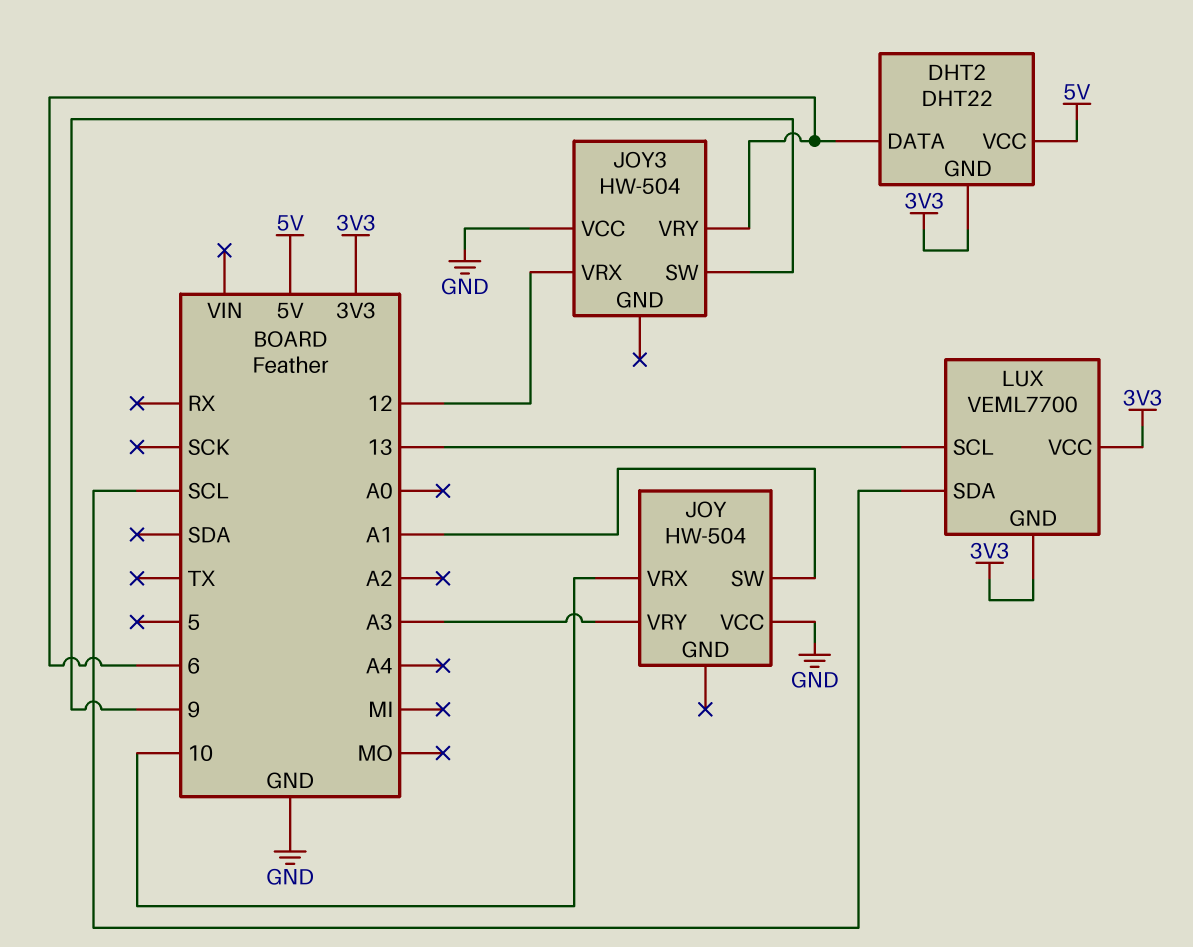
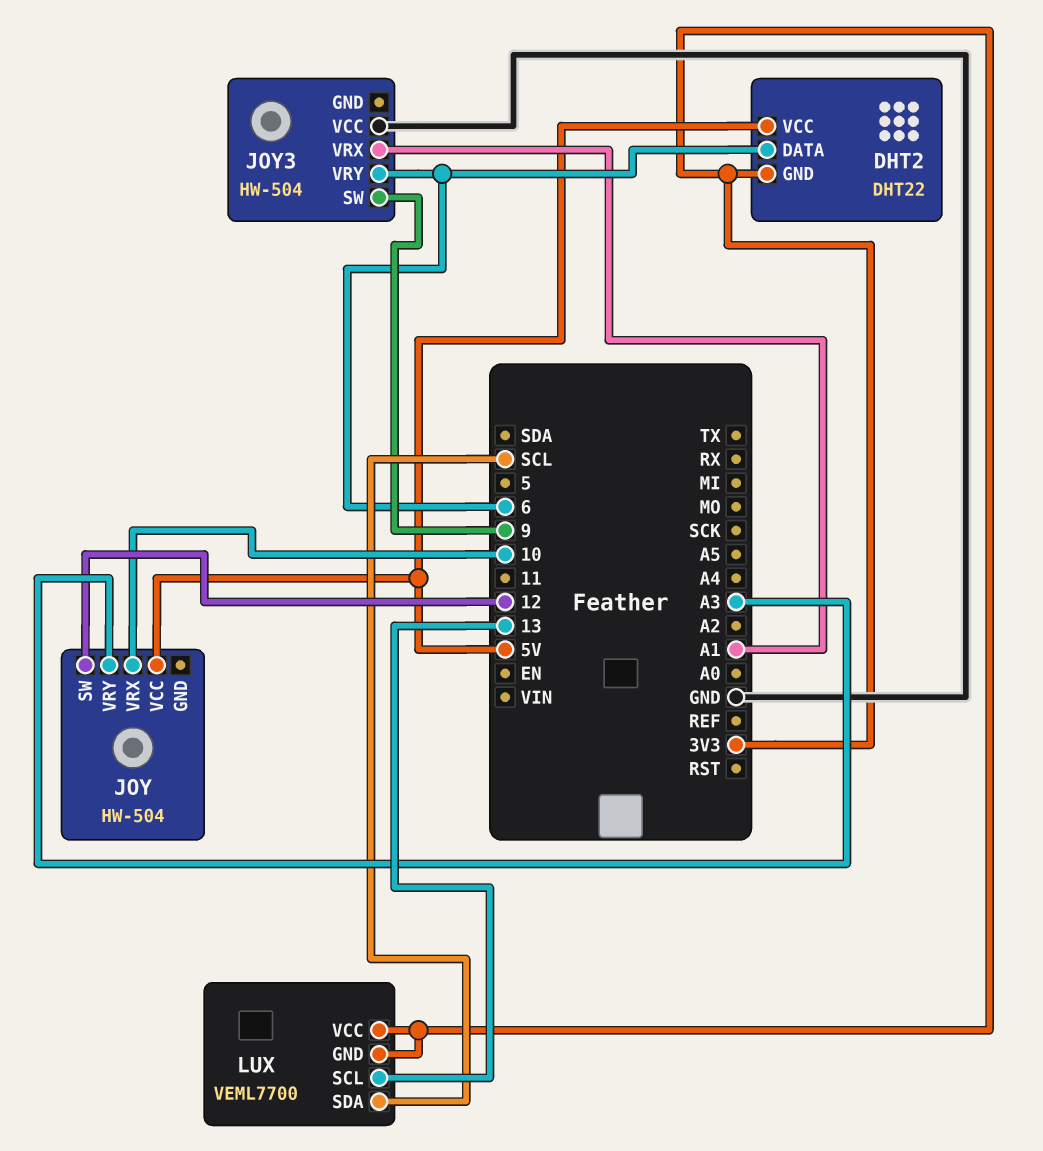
JOY pin SW: A1 -> 12
JOY pin VCC: GND -> 5V
JOY3 pin VRX: 12 -> A1

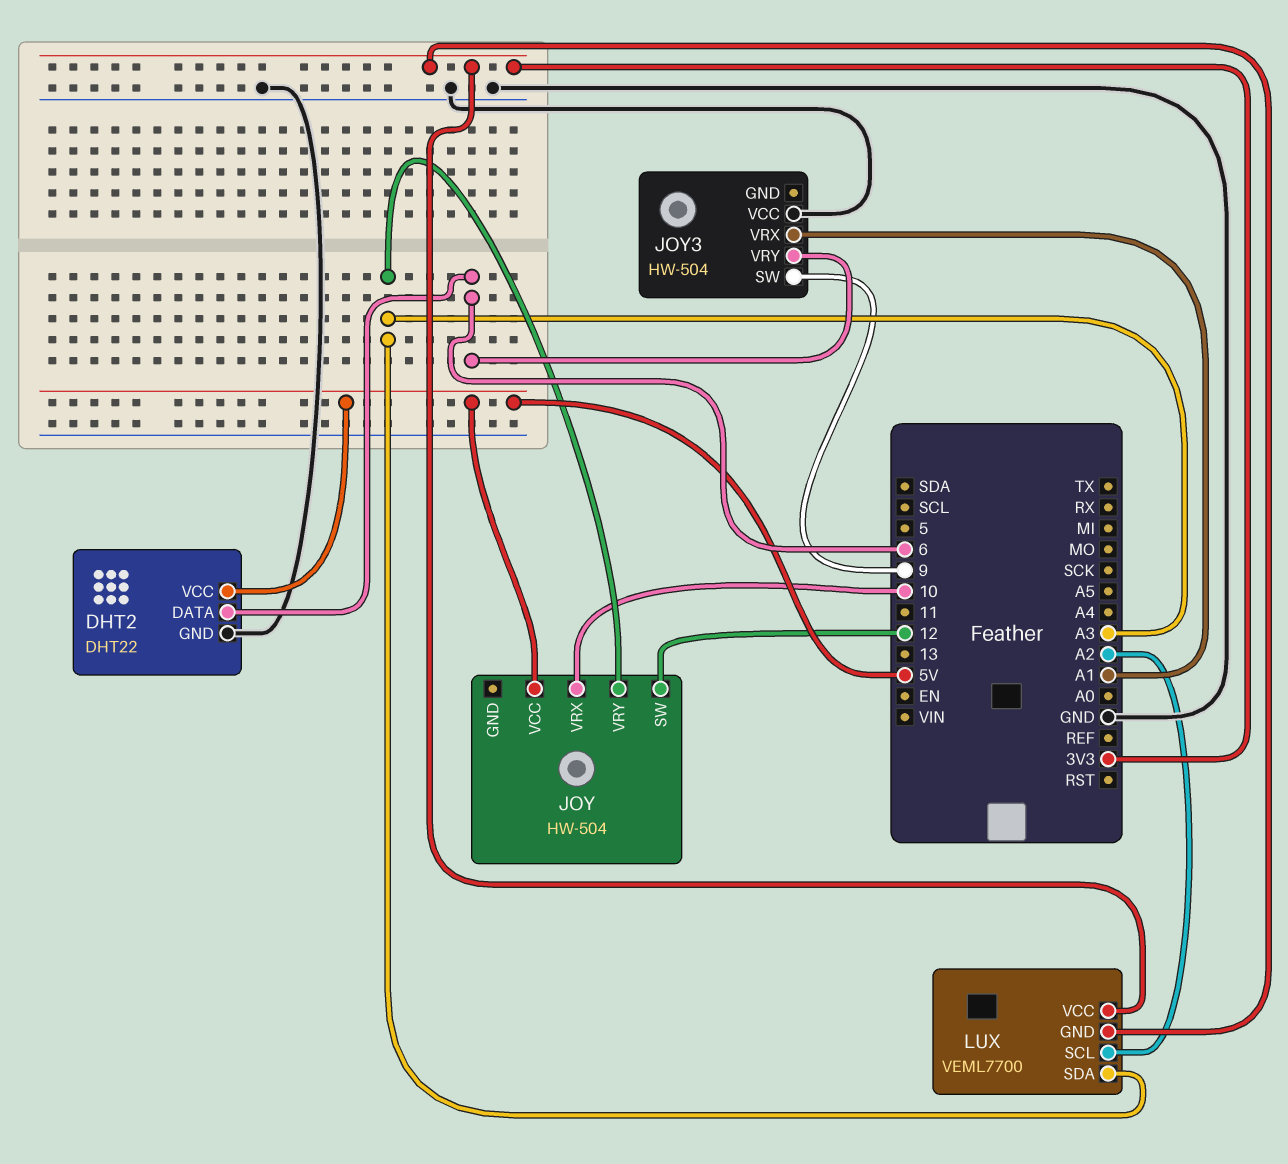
DHT2 pin GND: 3V3 -> GND
LUX pin SCL: 13 -> A2
LUX pin SDA: SCL -> A3

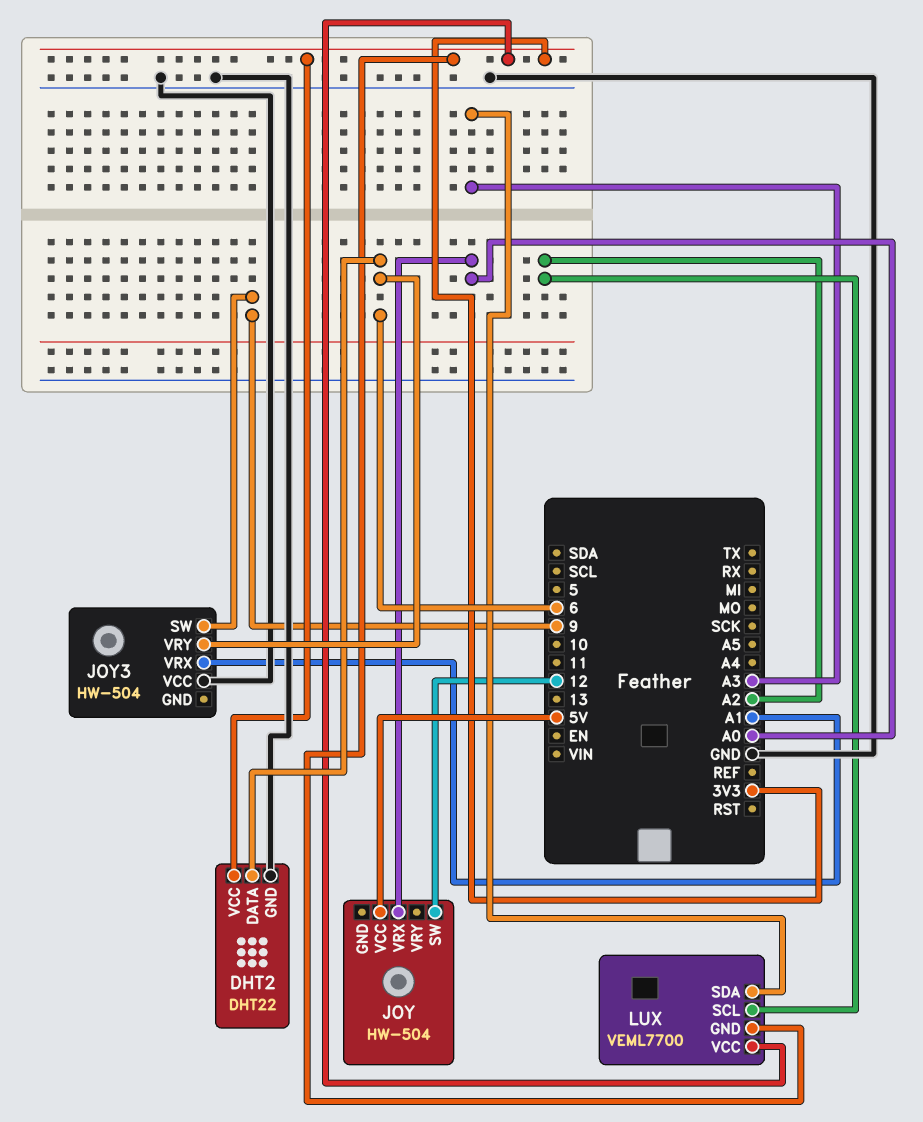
DHT2 pin VCC: 5V -> 3V3
JOY pin VRX: 10 -> A0
JOY pin VRY: A3 -> none

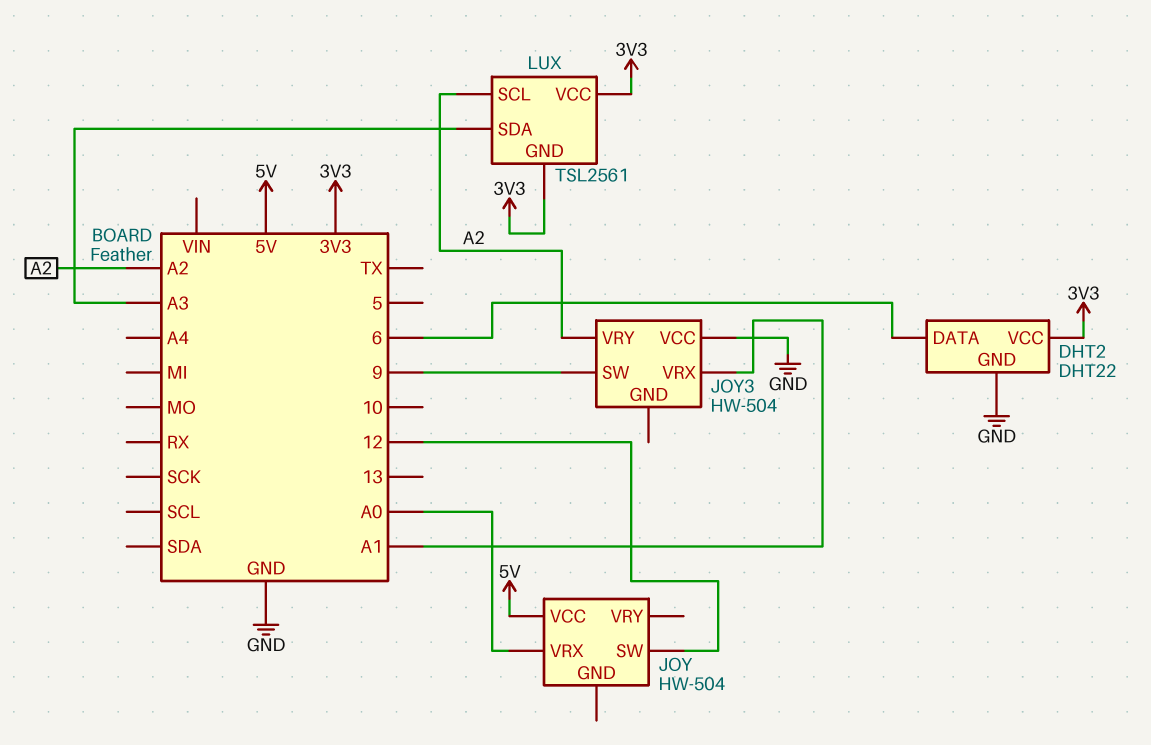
JOY3 pin VRY: 6 -> A2
LUX: VEML7700 -> TSL2561

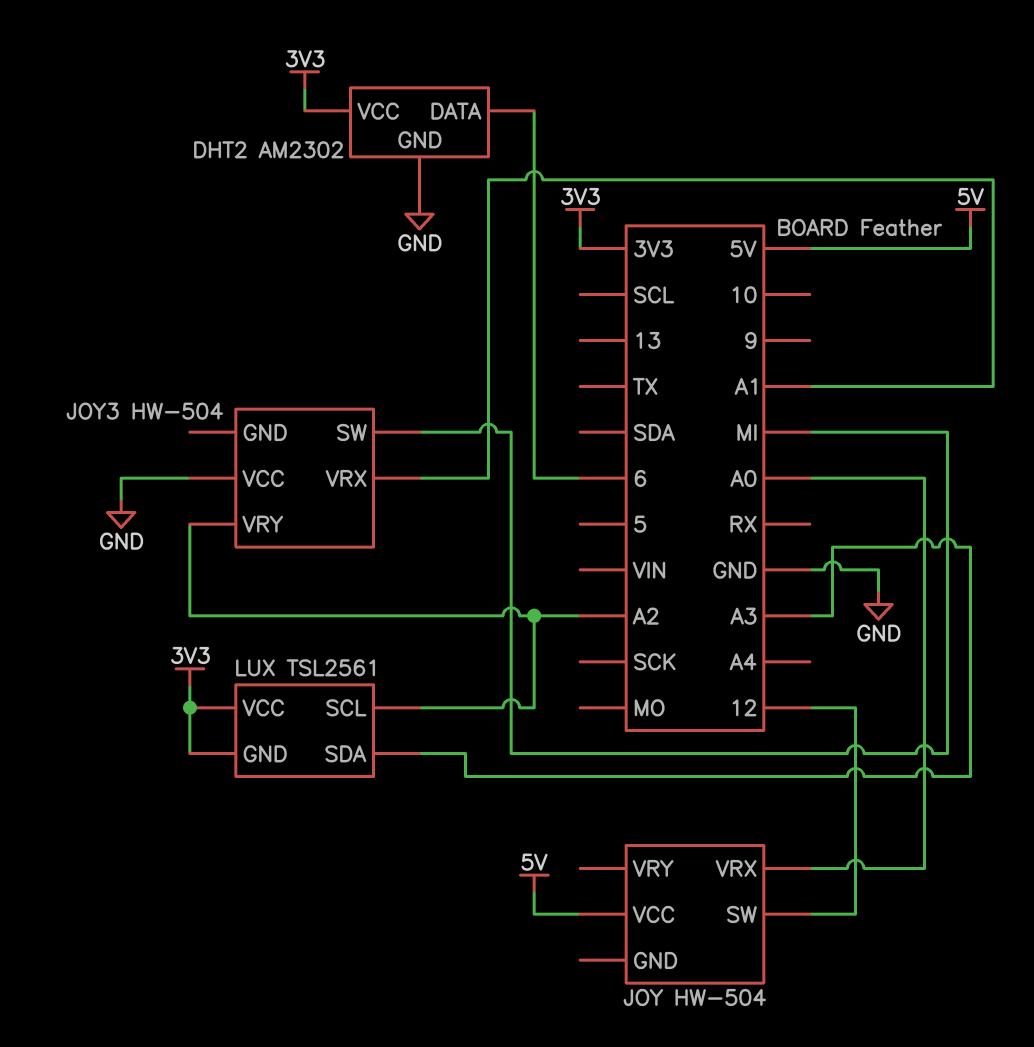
DHT2: DHT22 -> AM2302
JOY3 pin SW: 9 -> MI

